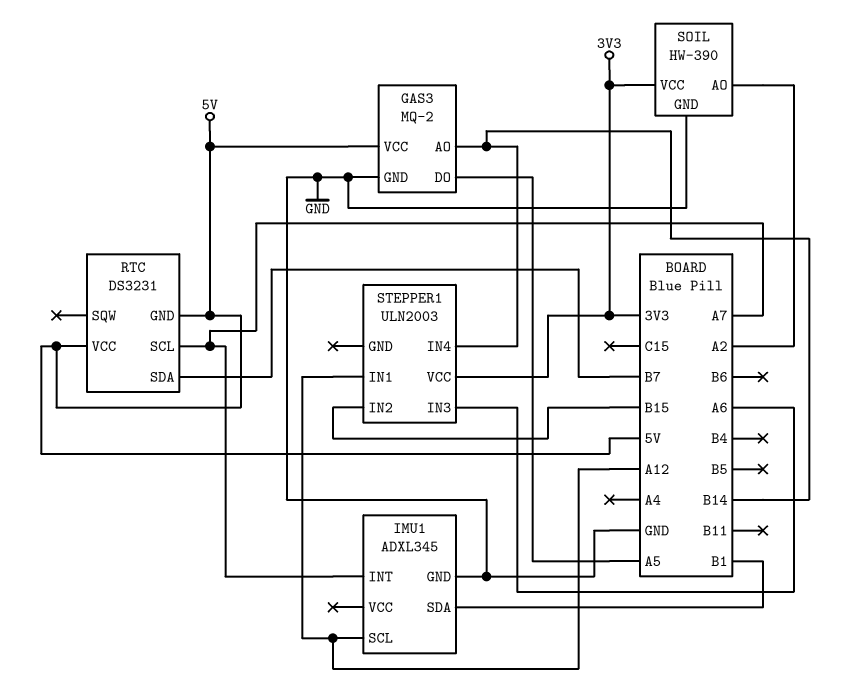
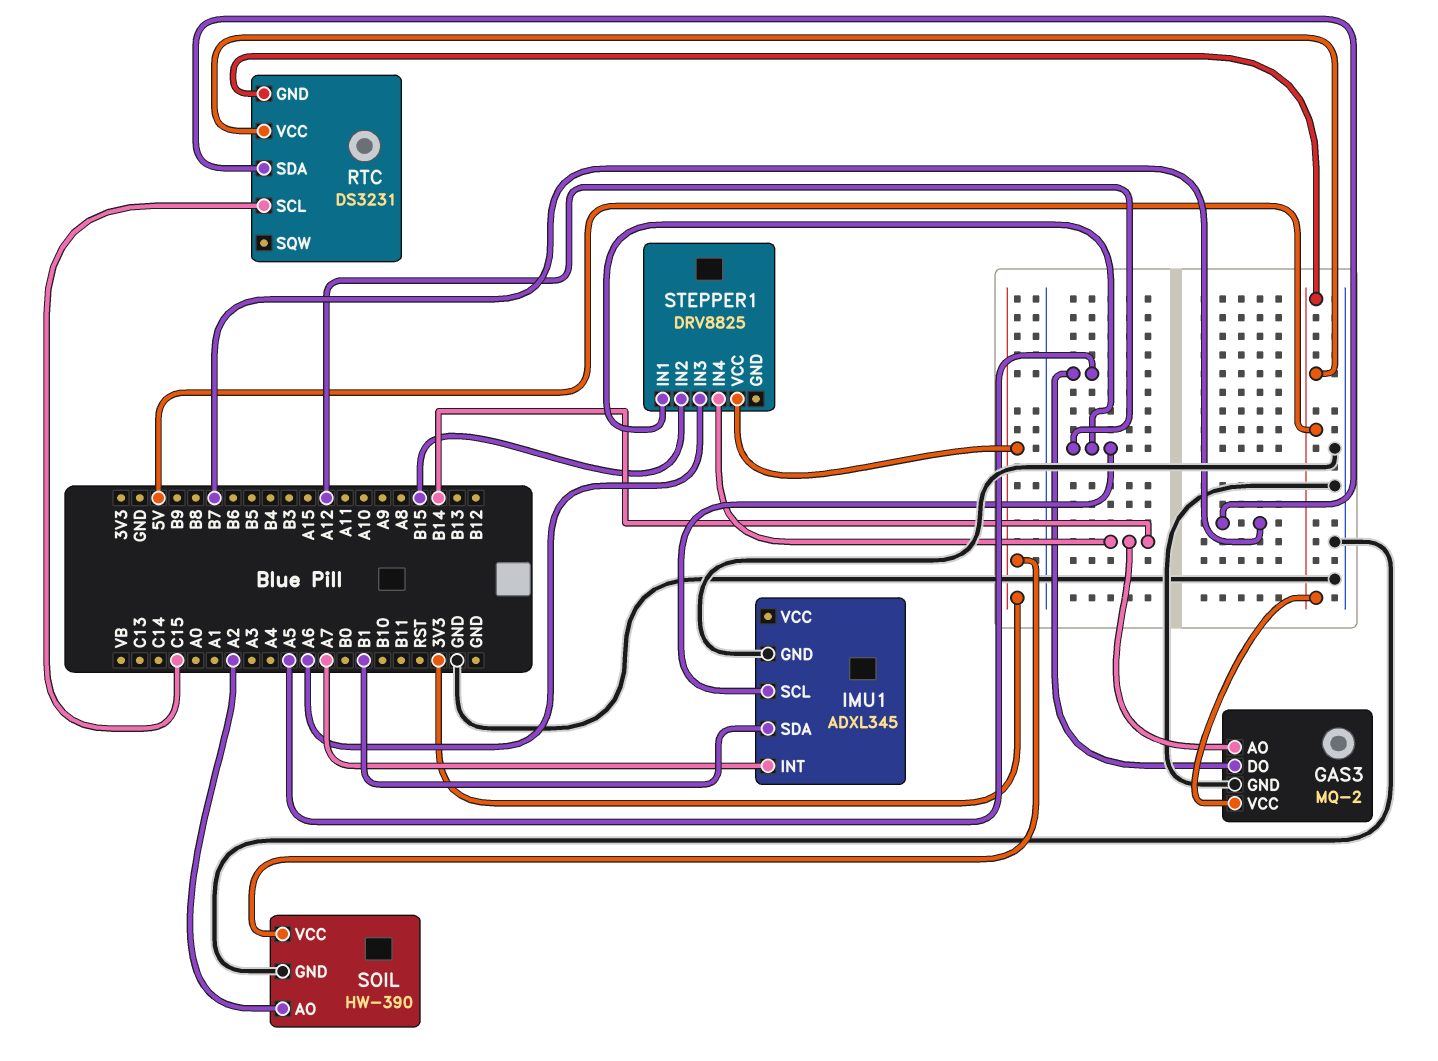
RTC pin SCL: A7 -> C15
STEPPER1: ULN2003 -> DRV8825

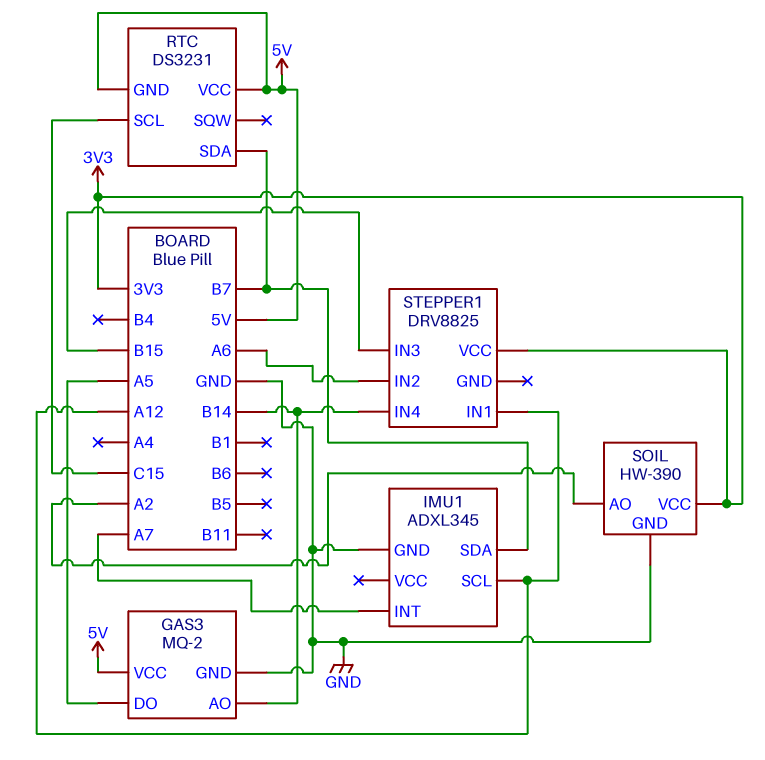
IMU1 pin SDA: B1 -> B7
STEPPER1 pin IN2: B15 -> A6
STEPPER1 pin IN3: A6 -> B15

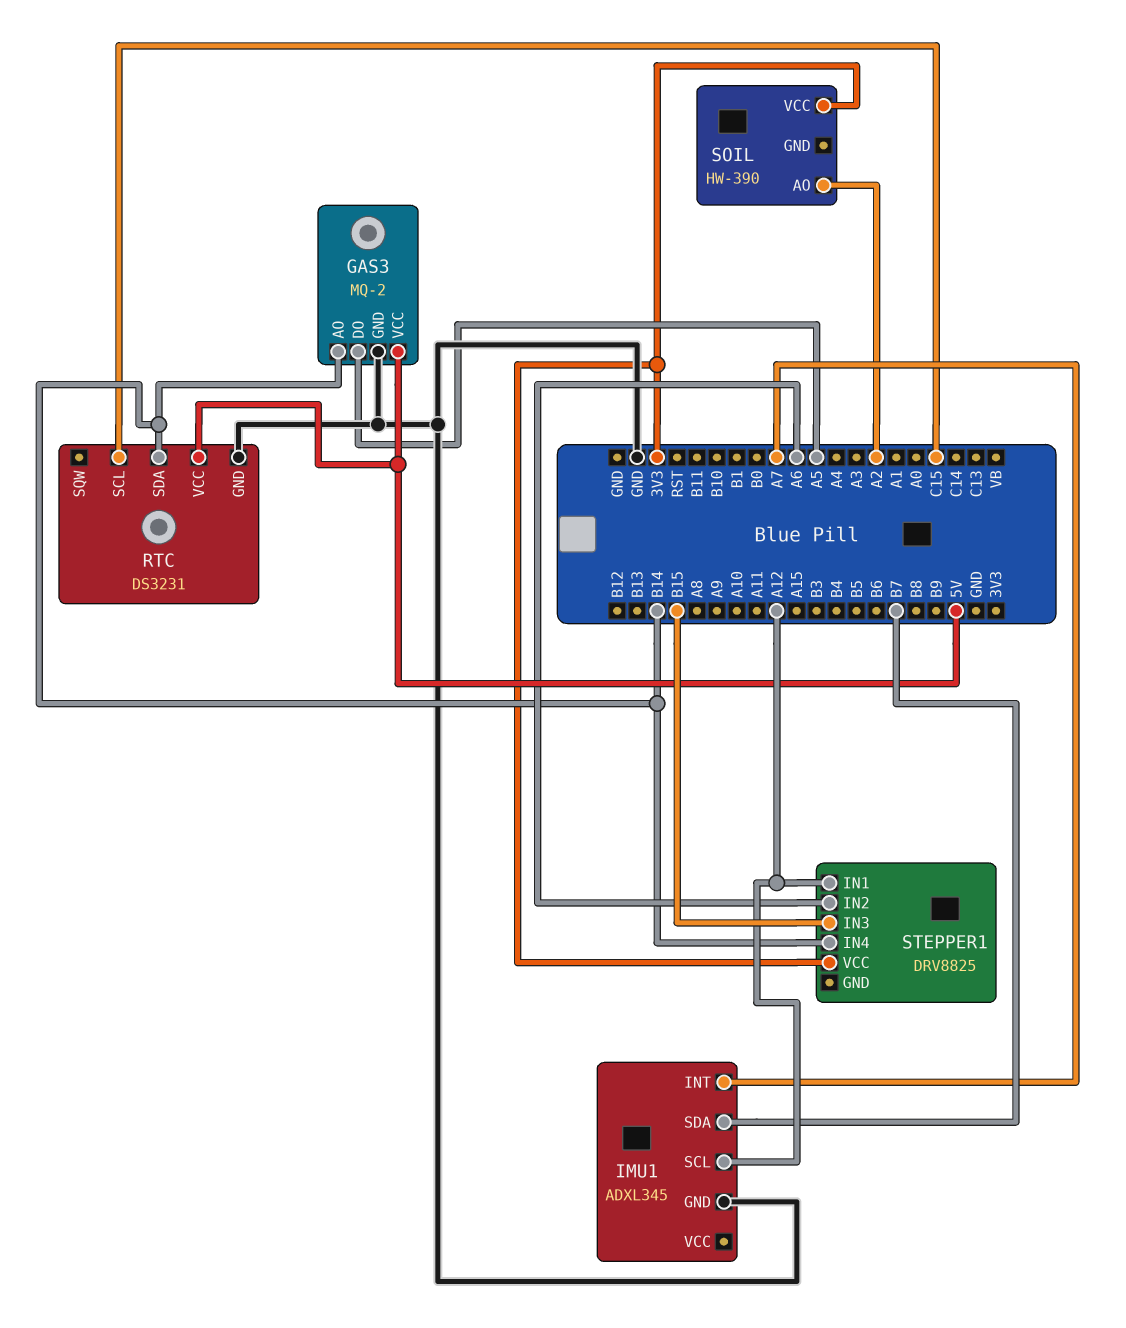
RTC pin GND: 5V -> GND
RTC pin SDA: B7 -> B14
SOIL pin GND: GND -> none

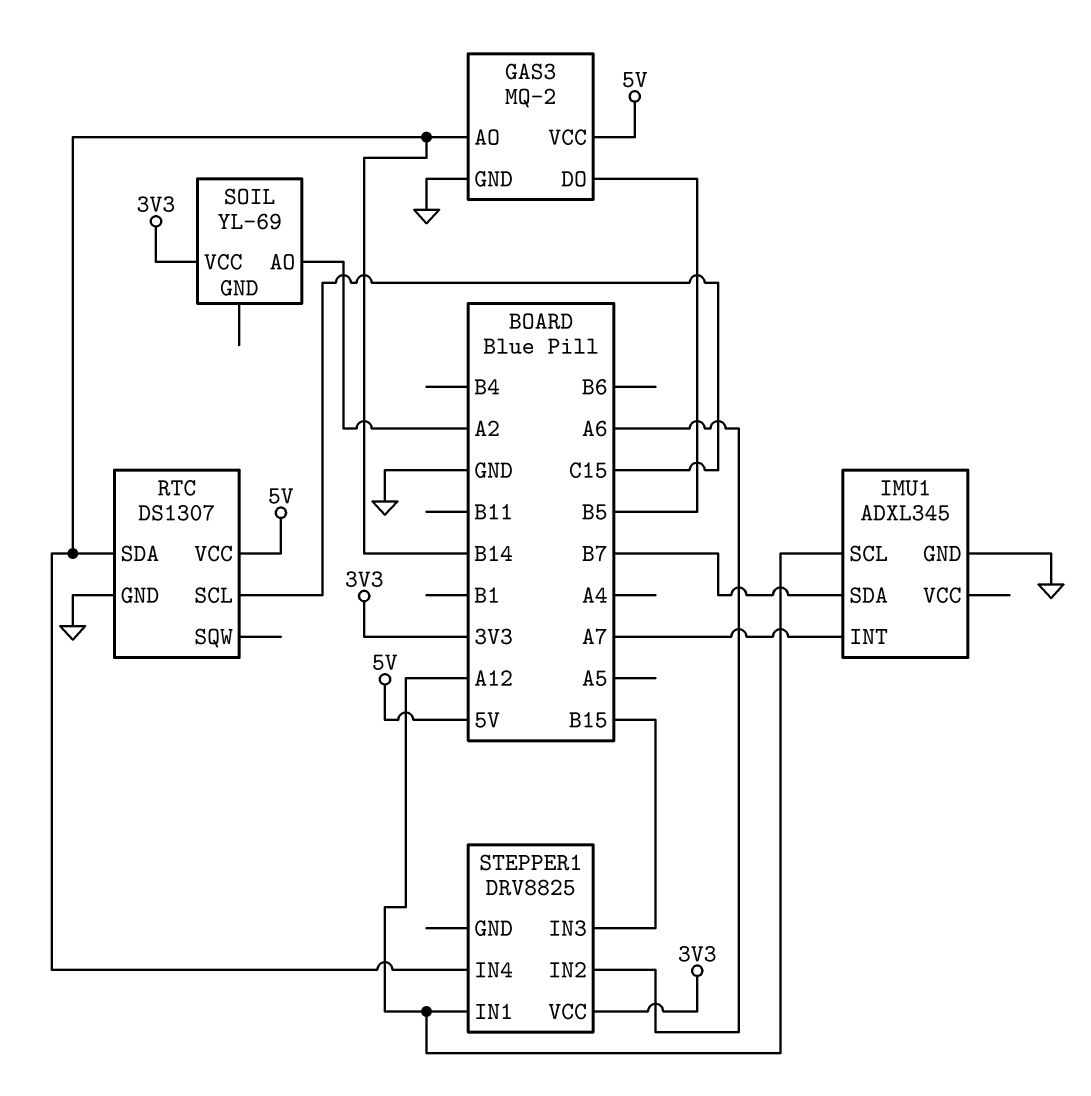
GAS3 pin DO: A5 -> B5
RTC: DS3231 -> DS1307
SOIL: HW-390 -> YL-69

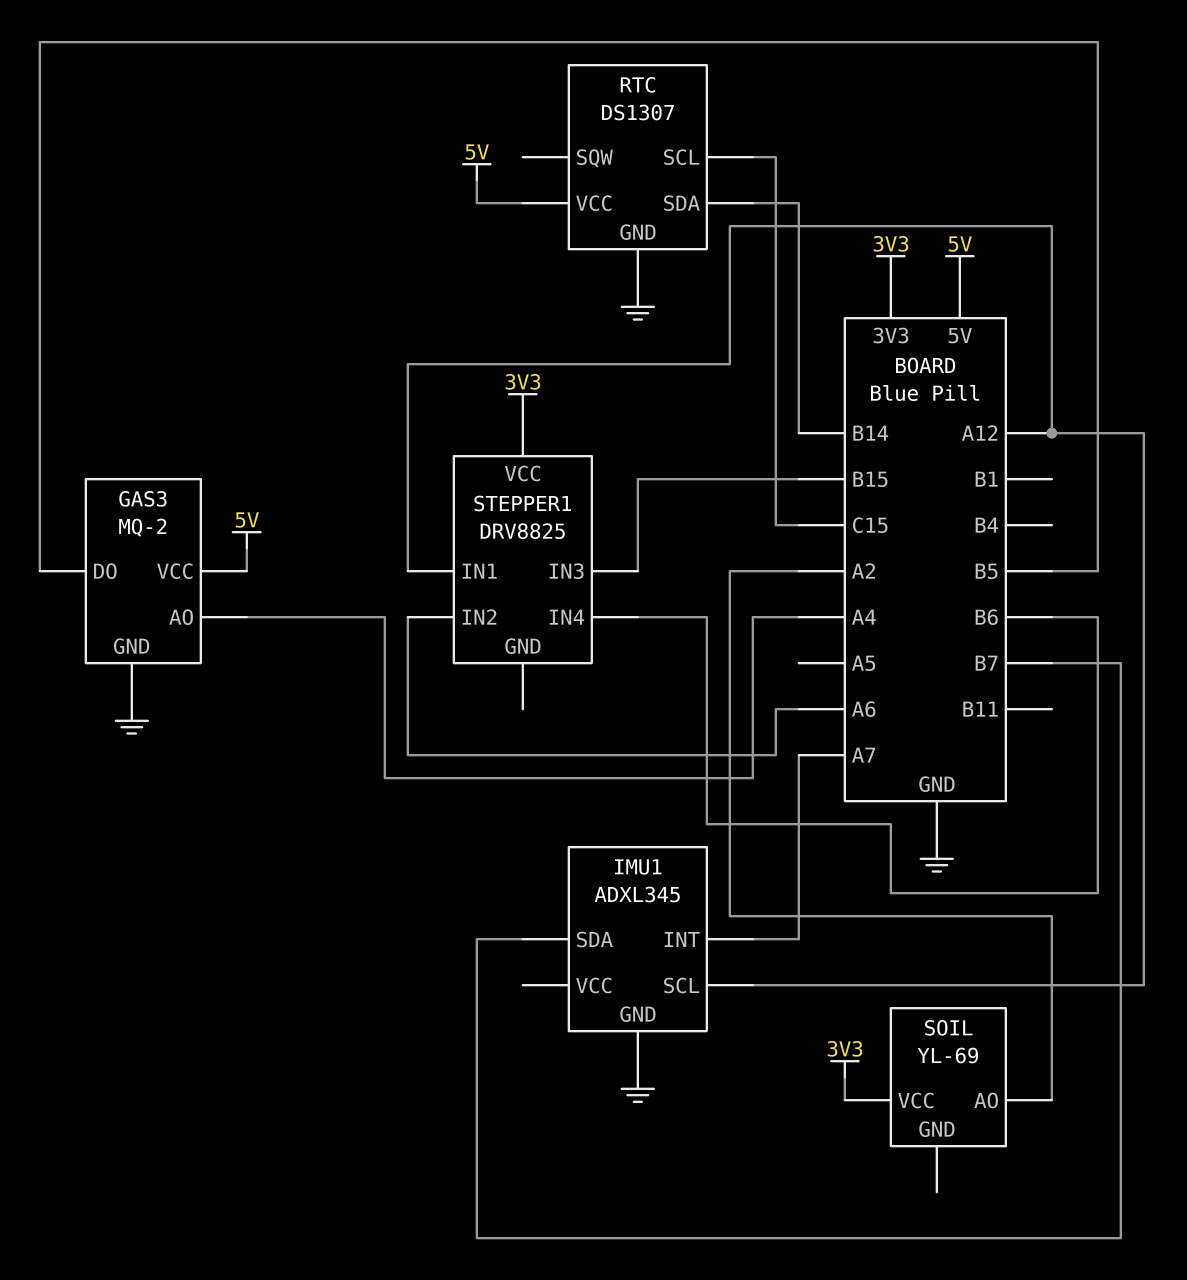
GAS3 pin AO: B14 -> A4
STEPPER1 pin IN4: B14 -> B6

